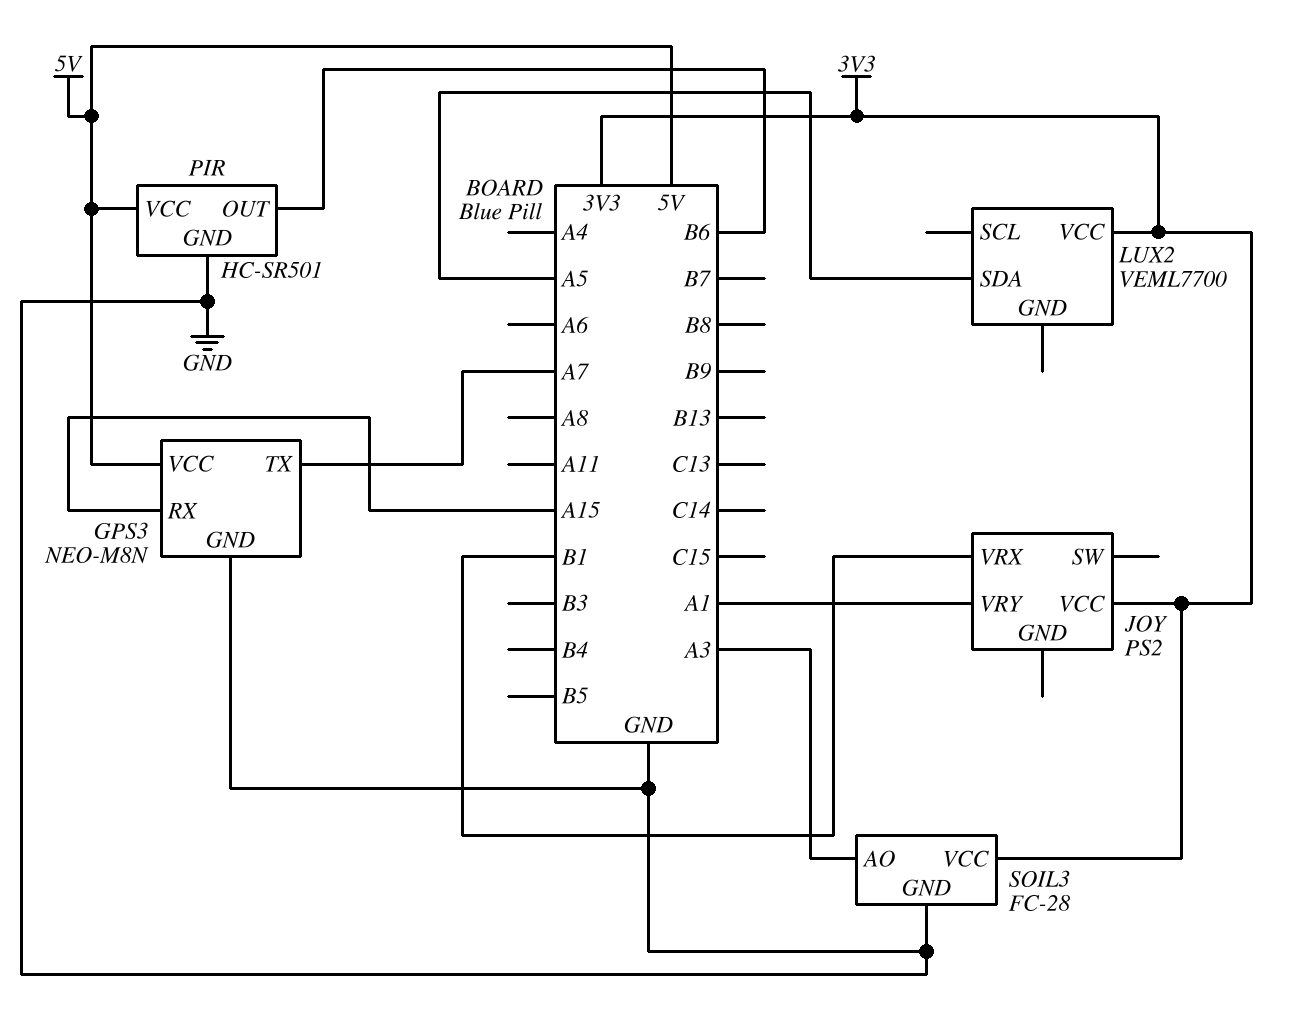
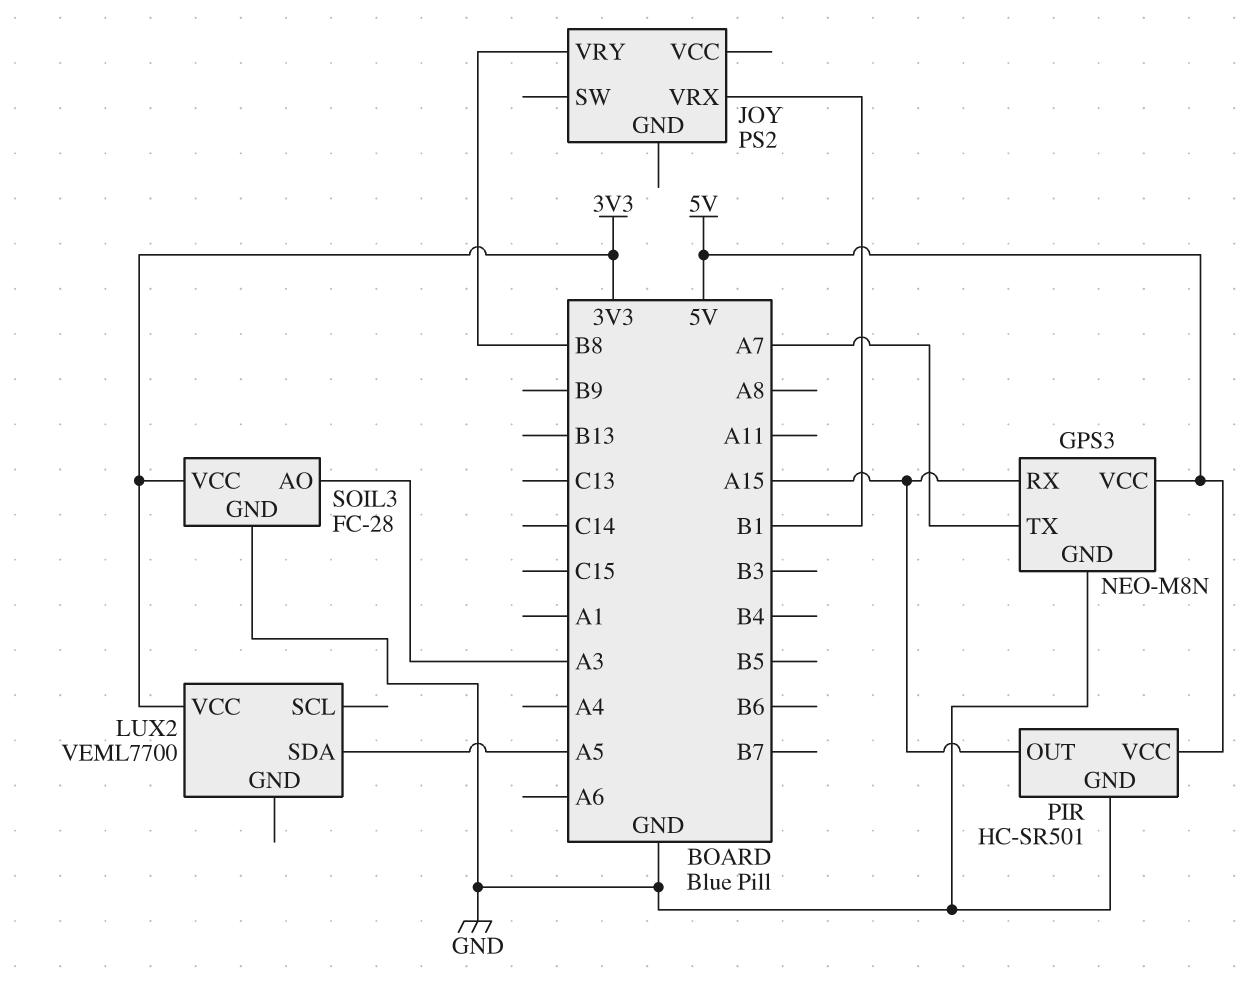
JOY pin VCC: 3V3 -> none
JOY pin VRY: A1 -> B8
PIR pin OUT: B6 -> A15

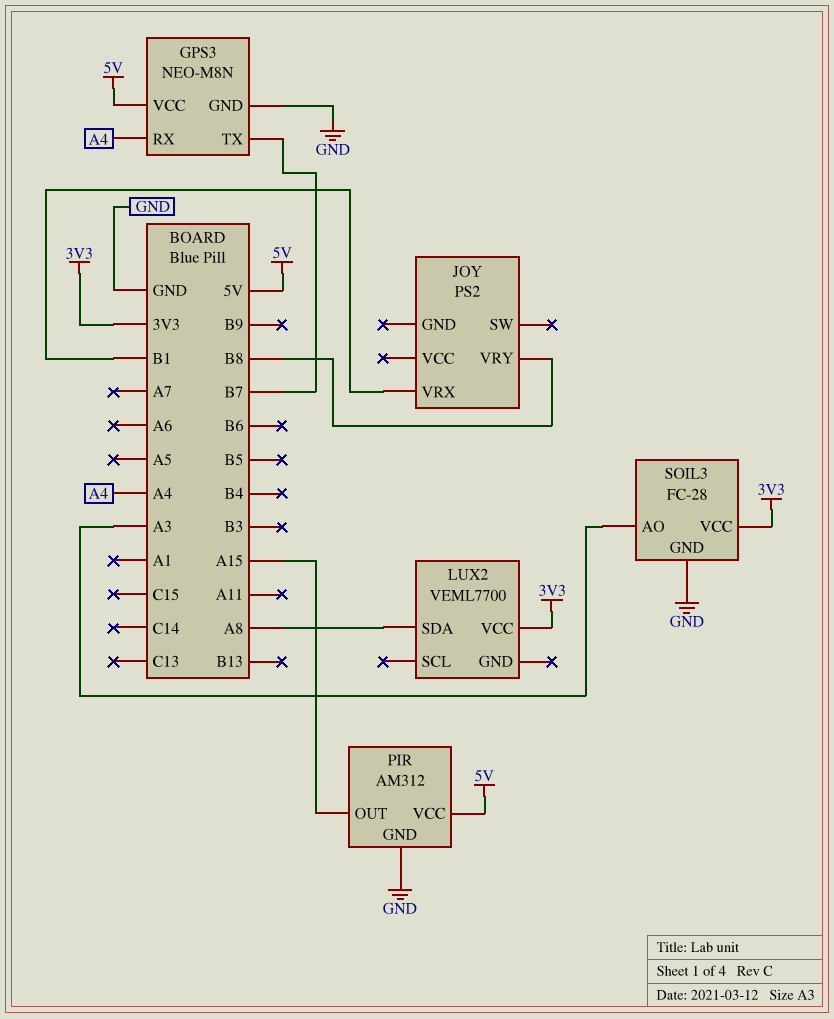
GPS3 pin RX: A15 -> A4
GPS3 pin TX: A7 -> B7
LUX2 pin SDA: A5 -> A8
PIR: HC-SR501 -> AM312

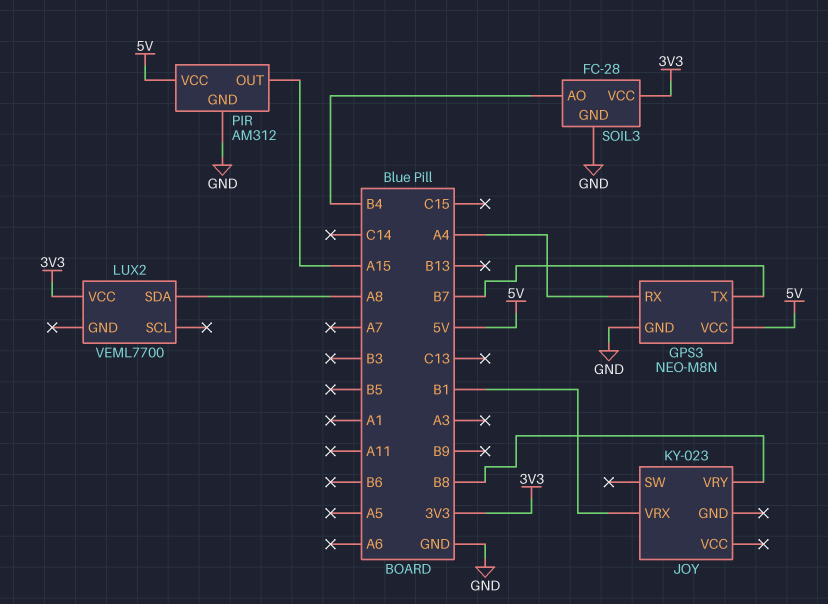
JOY: PS2 -> KY-023
SOIL3 pin AO: A3 -> B4

